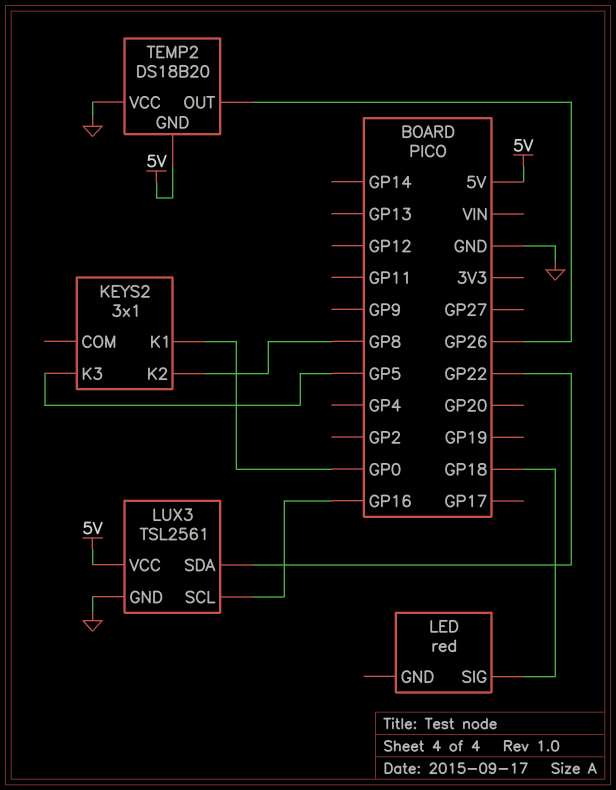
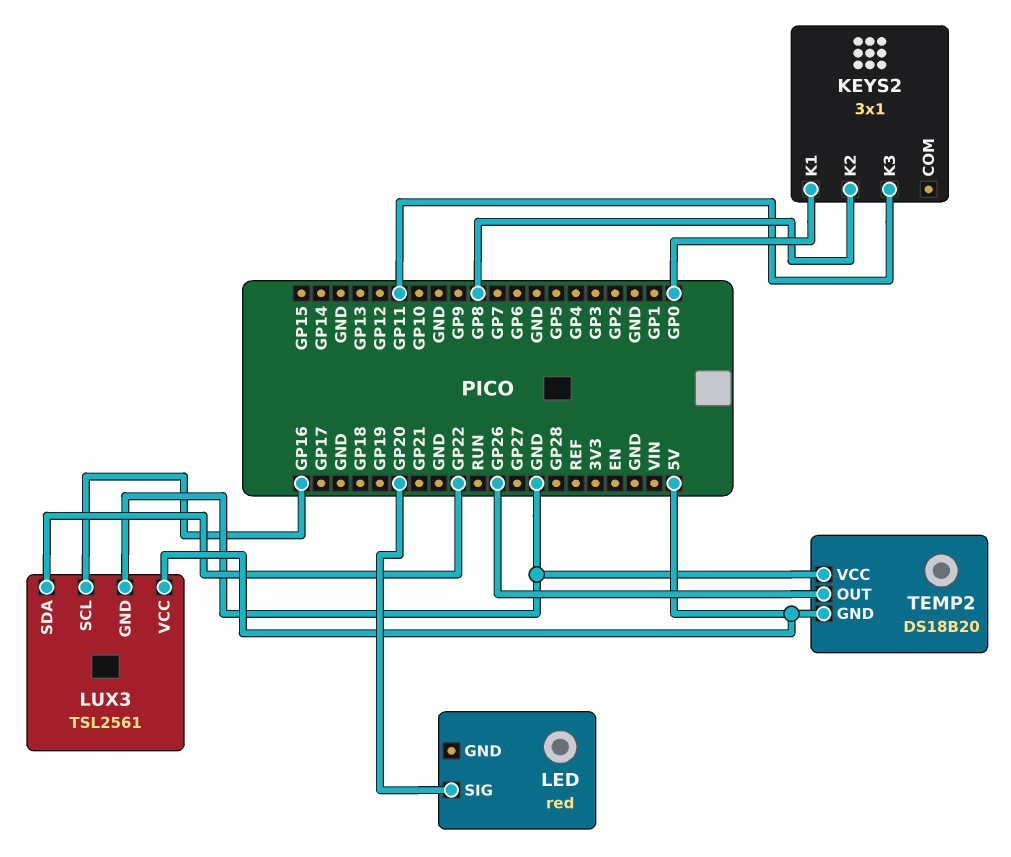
KEYS2 pin K3: GP5 -> GP11
LED pin SIG: GP18 -> GP20

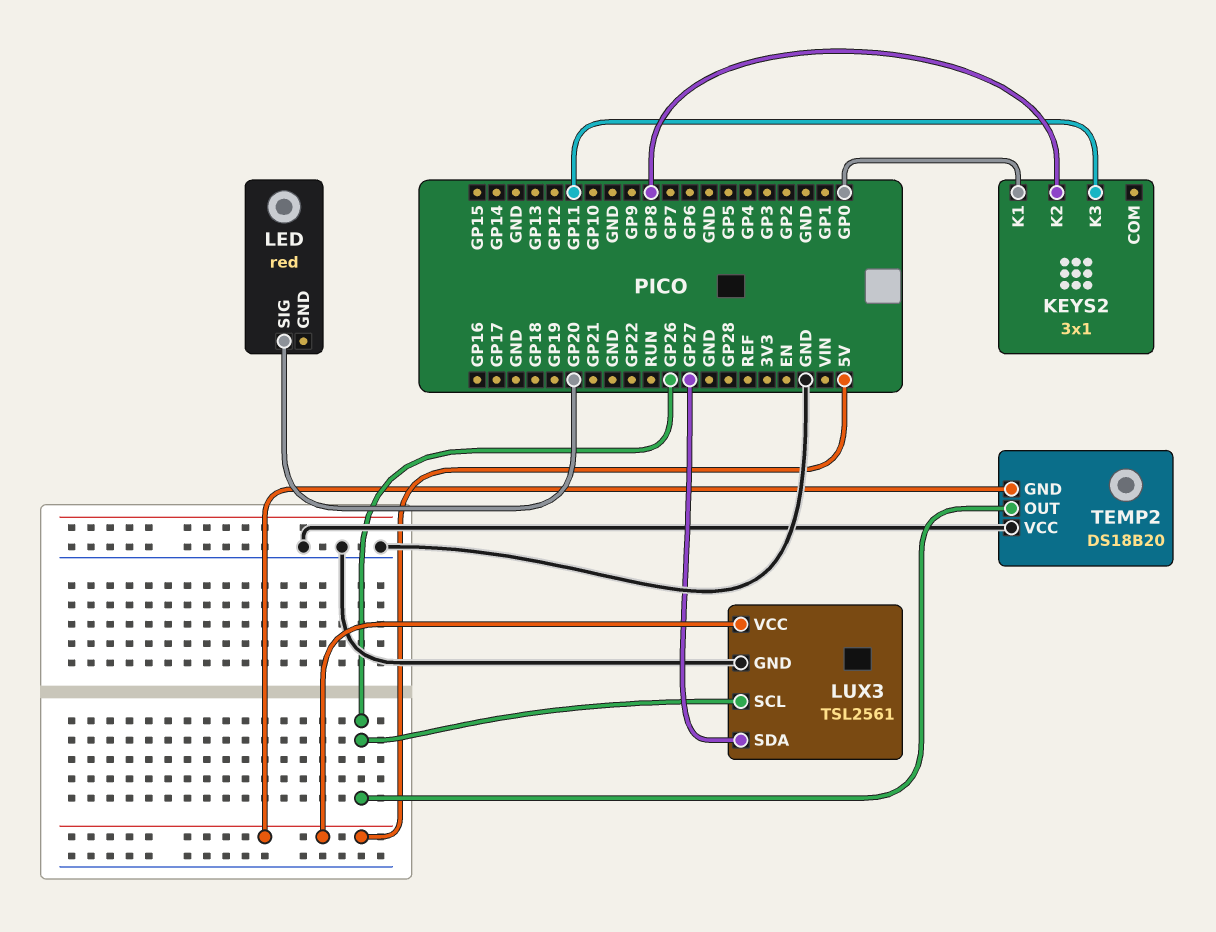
LUX3 pin SCL: GP16 -> GP26
LUX3 pin SDA: GP22 -> GP27

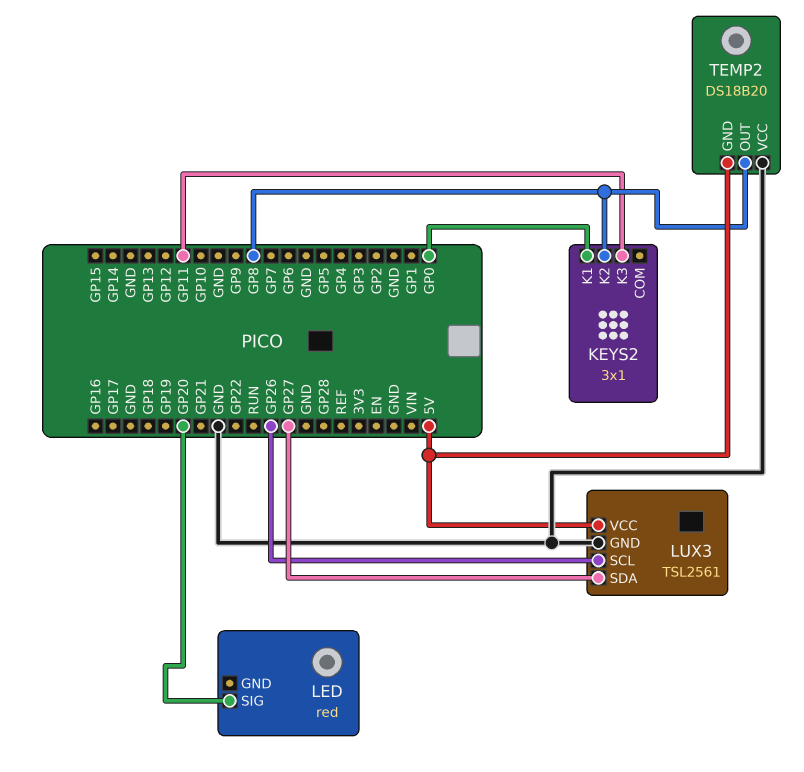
TEMP2 pin OUT: GP26 -> GP8

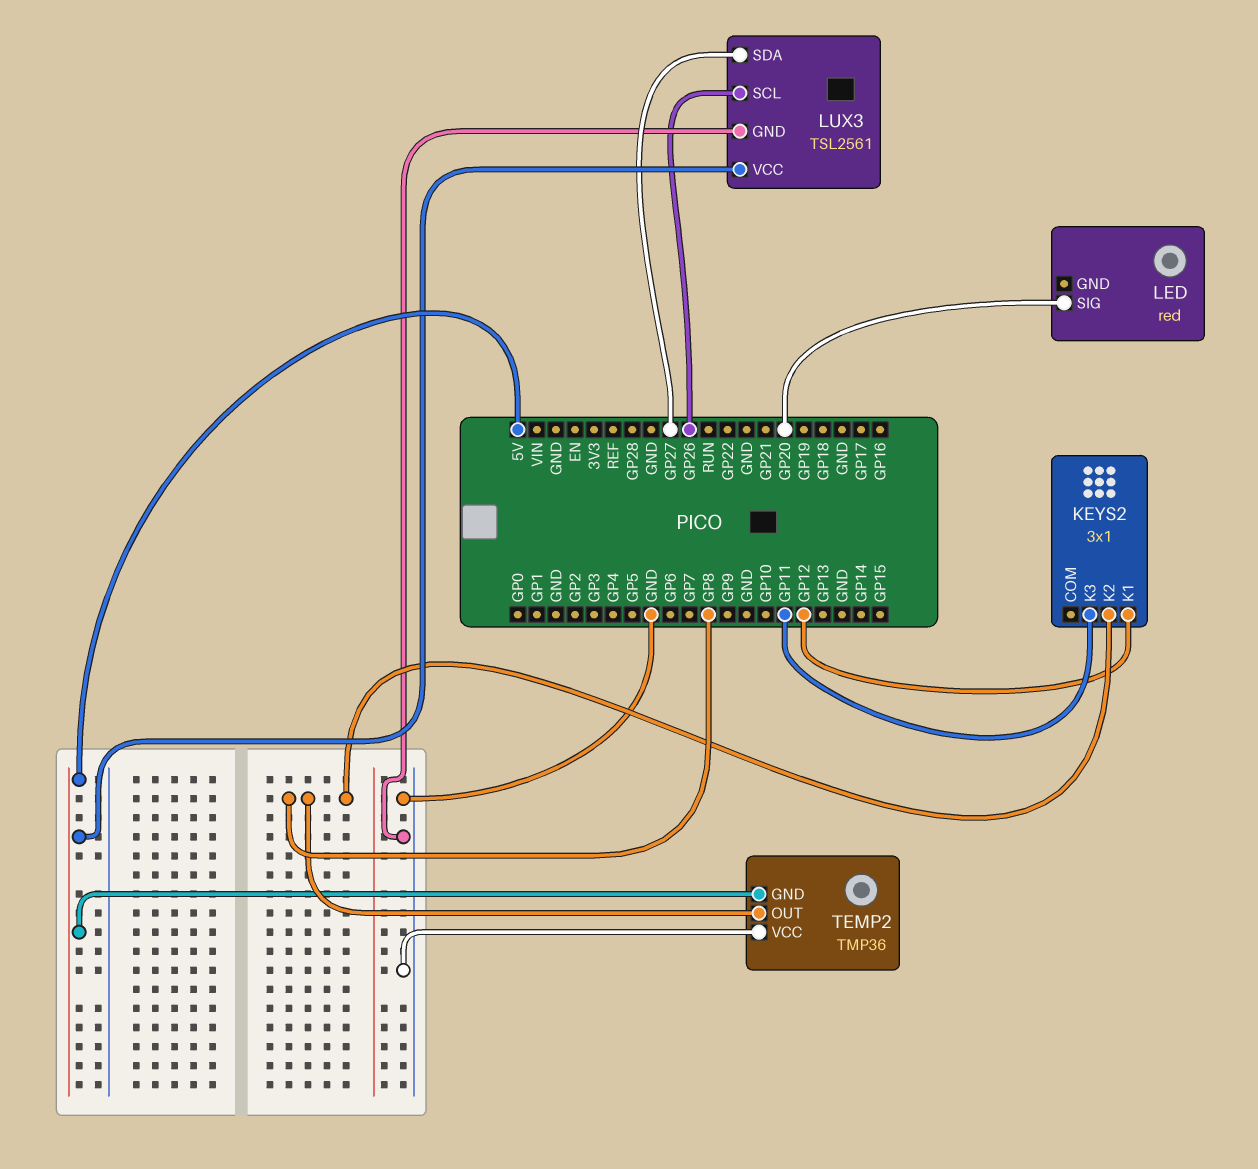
KEYS2 pin K1: GP0 -> GP12
TEMP2: DS18B20 -> TMP36

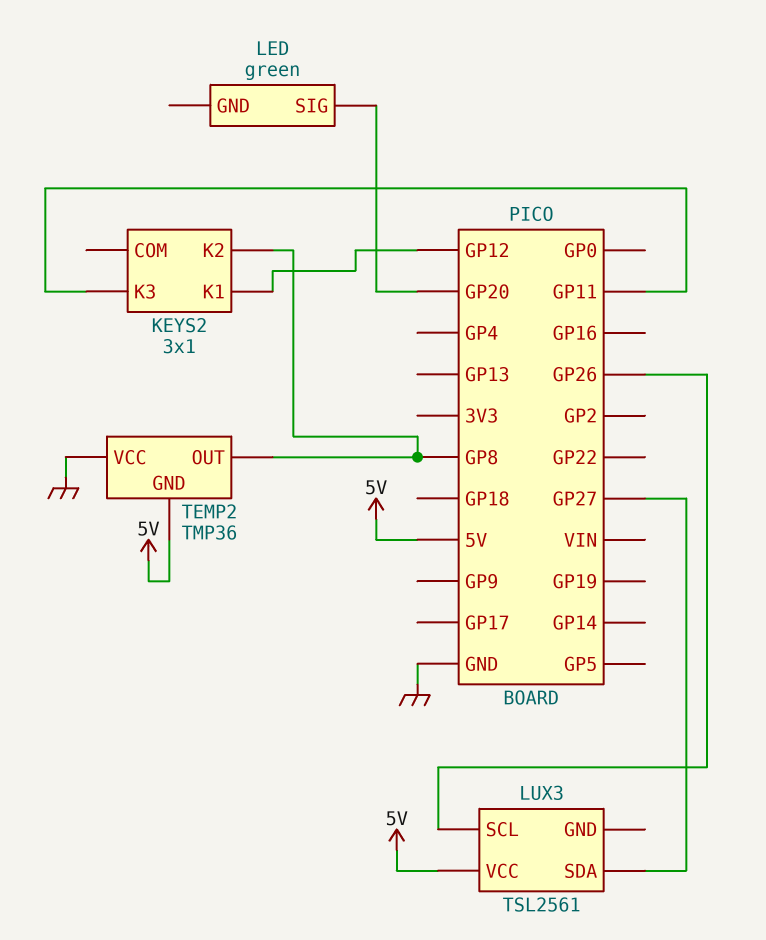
LED: red -> green
LUX3 pin GND: GND -> none

